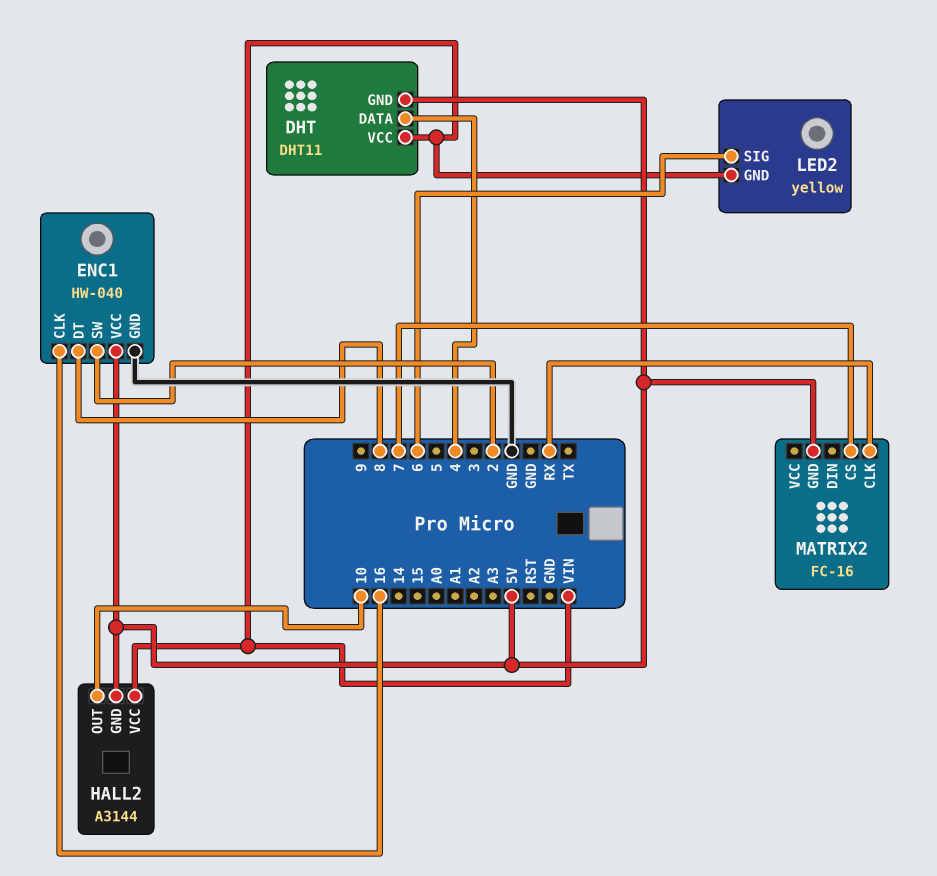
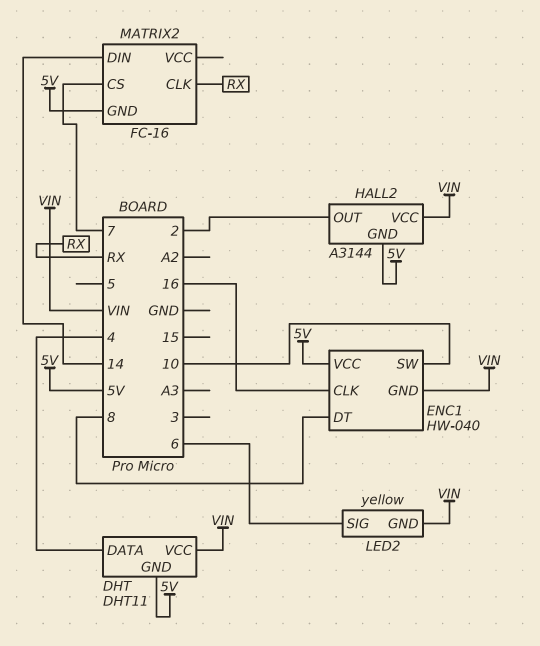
ENC1 pin GND: GND -> VIN
ENC1 pin SW: 2 -> 10
HALL2 pin OUT: 10 -> 2
MATRIX2 pin DIN: none -> 14

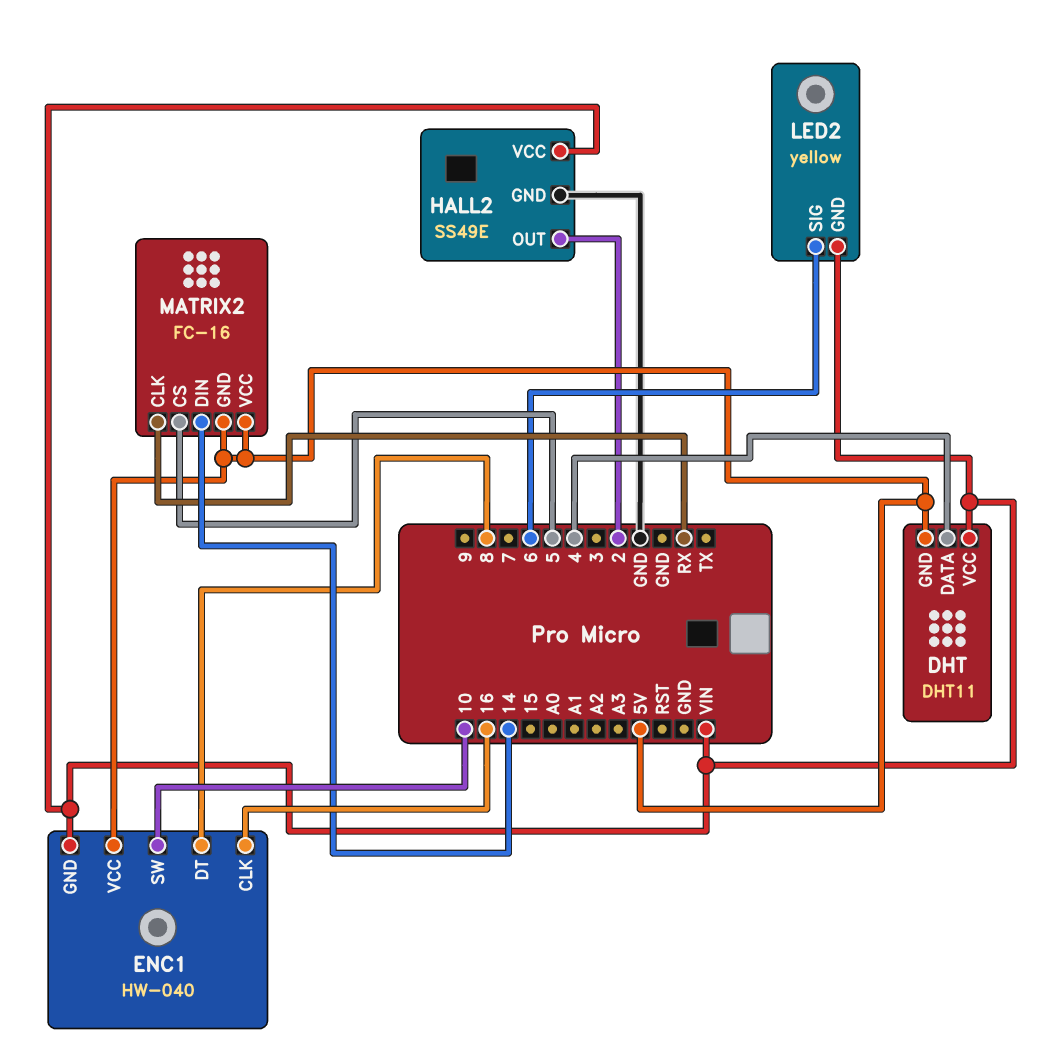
HALL2: A3144 -> SS49E
HALL2 pin GND: 5V -> GND
MATRIX2 pin CS: 7 -> 5
MATRIX2 pin VCC: none -> 5V

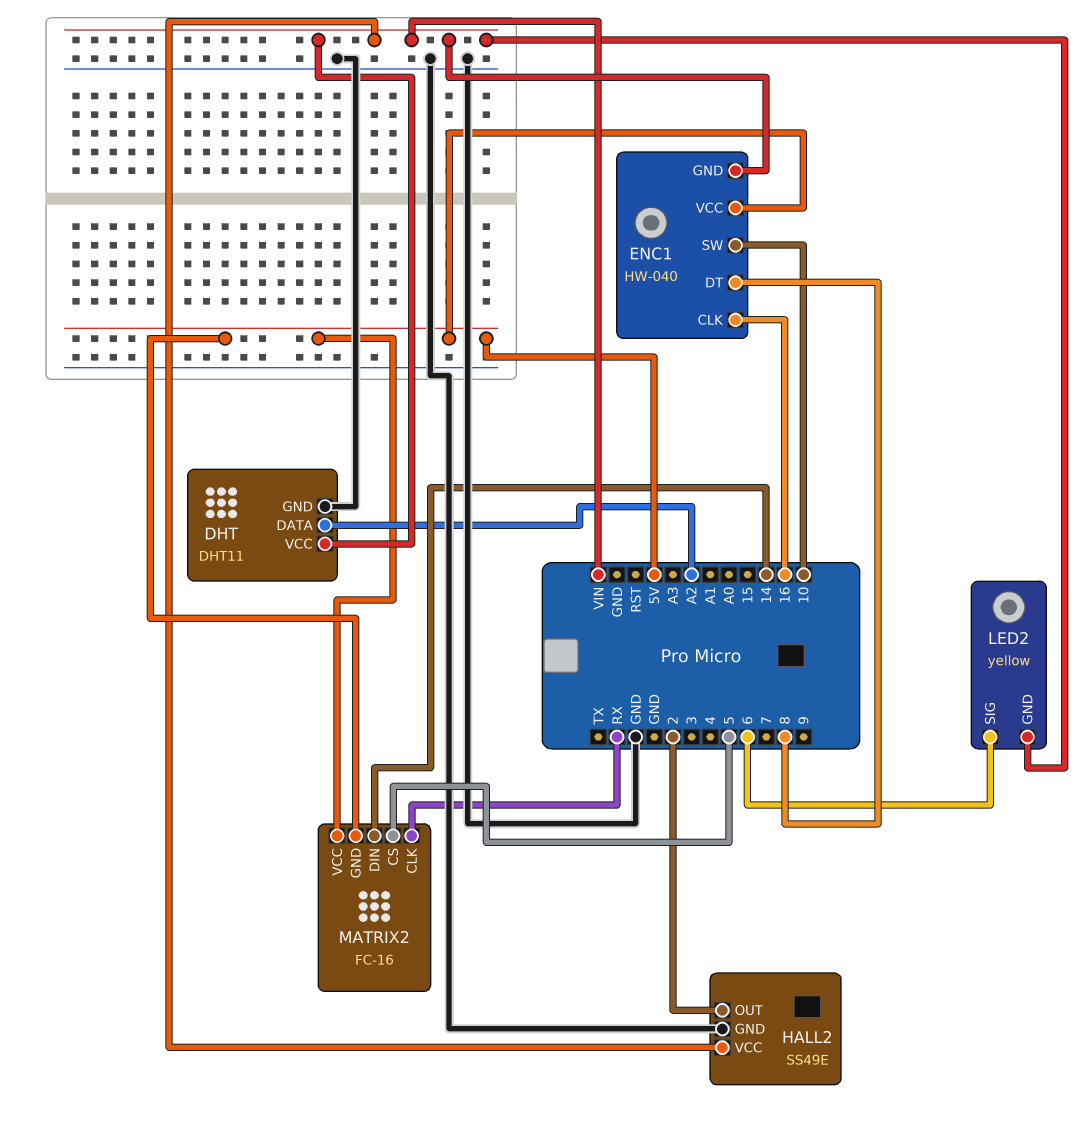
DHT pin DATA: 4 -> A2
DHT pin GND: 5V -> GND

